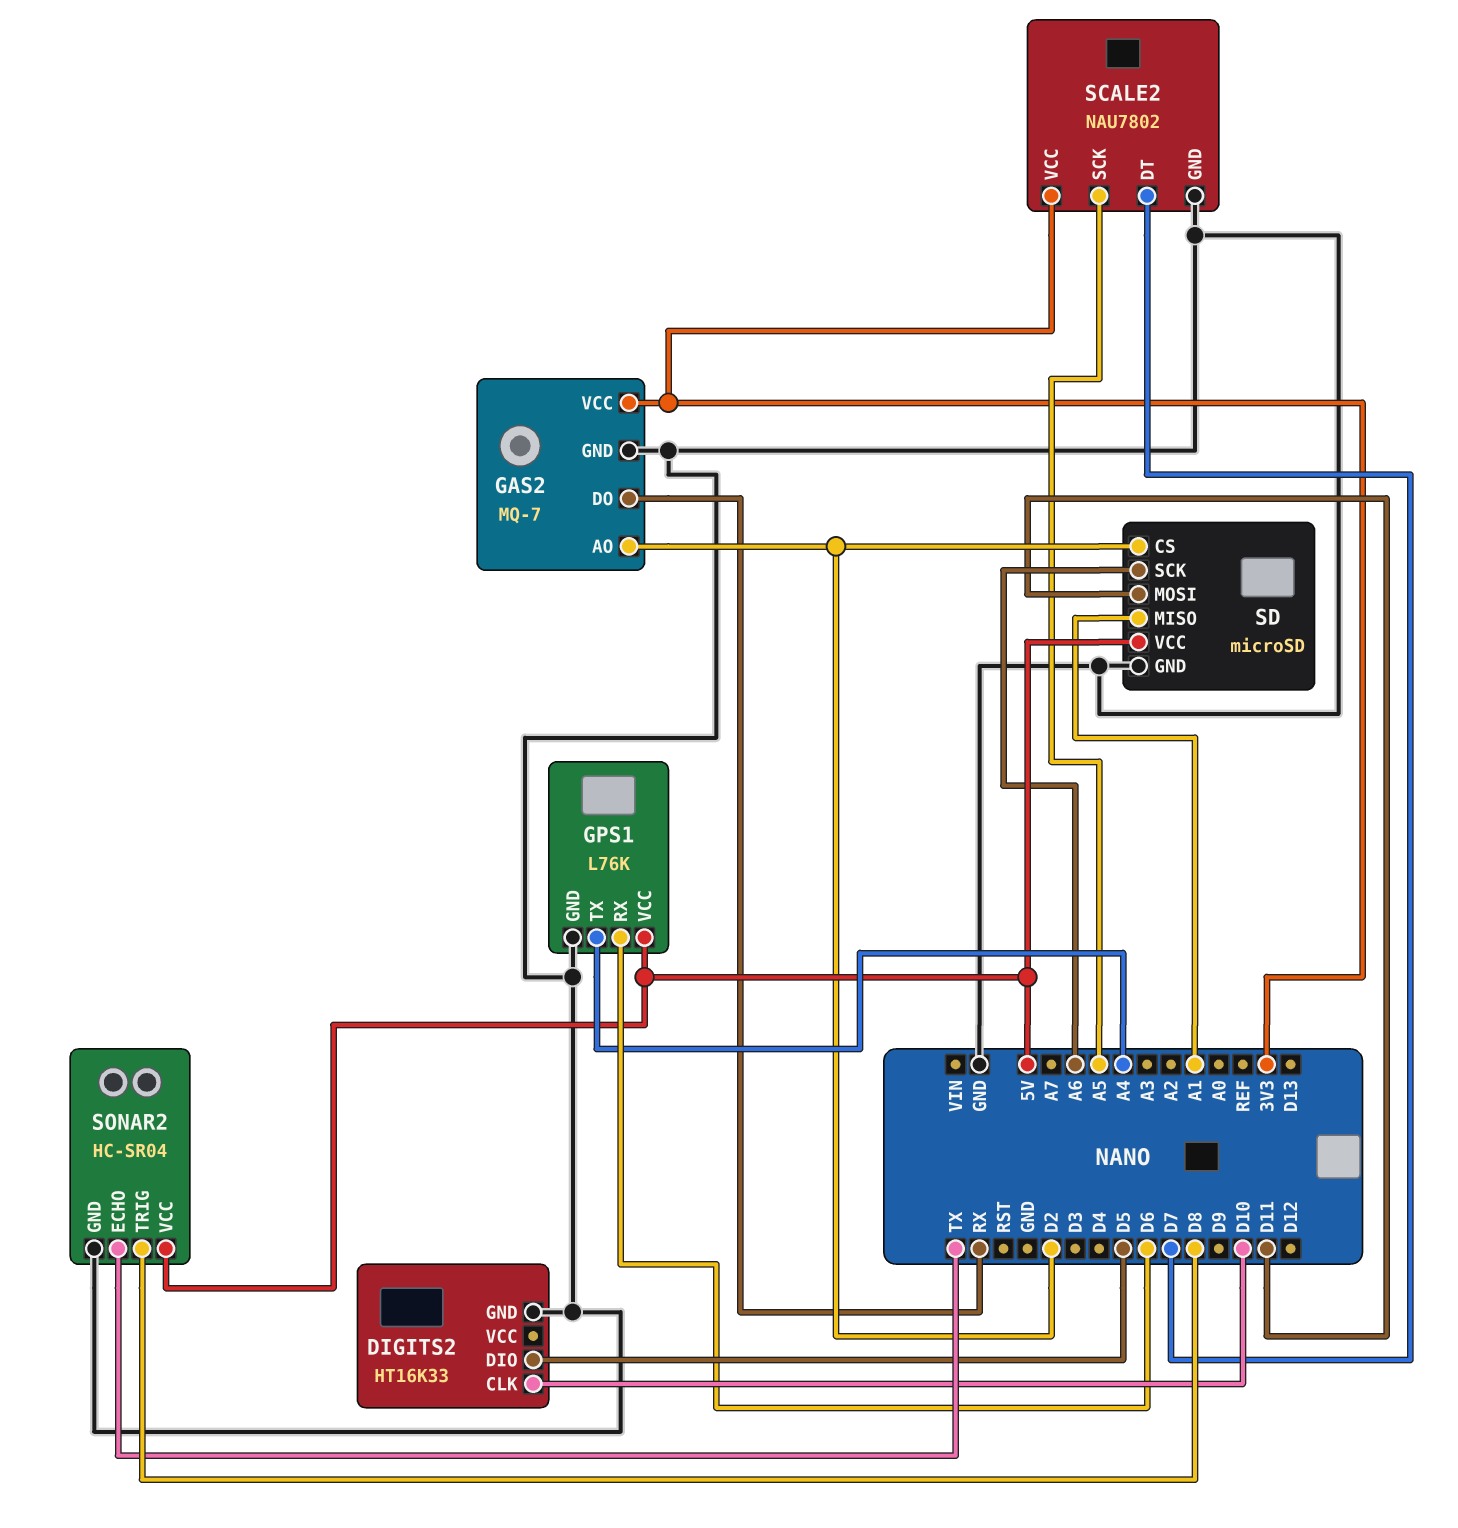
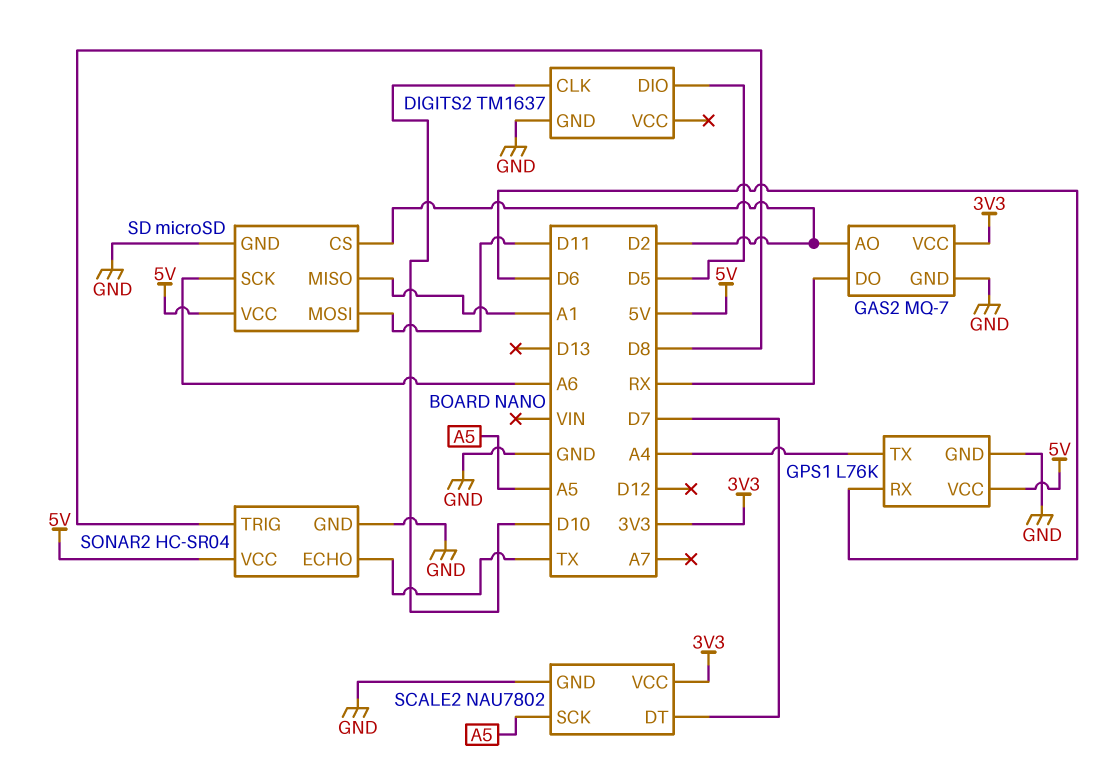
DIGITS2: HT16K33 -> TM1637

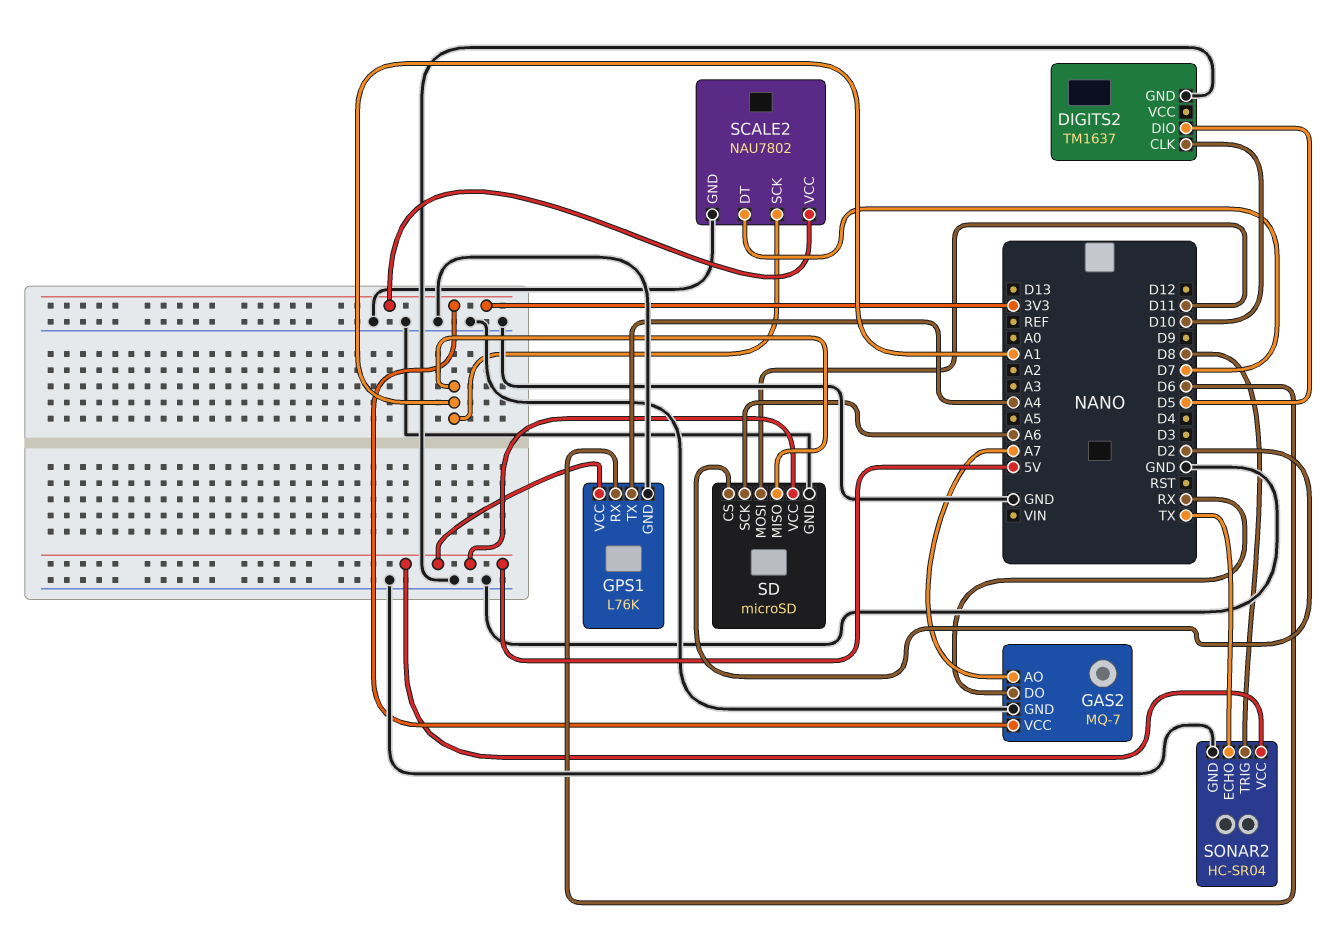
GAS2 pin AO: D2 -> A7
SCALE2 pin SCK: A5 -> A1

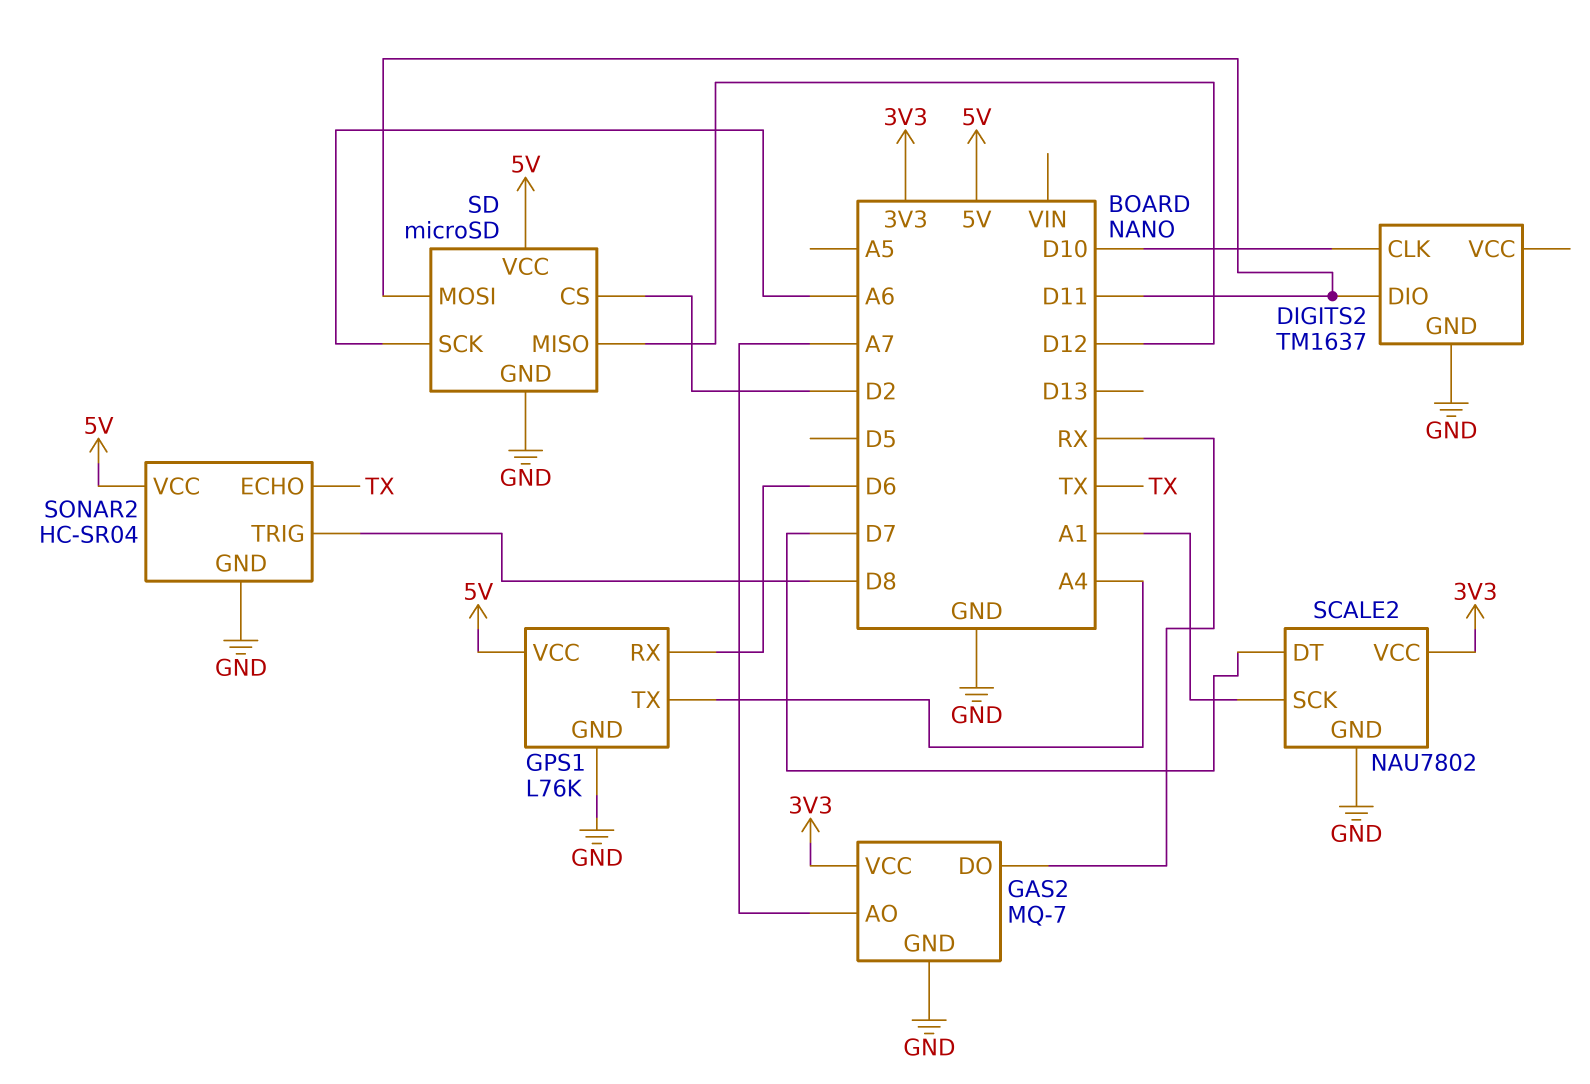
DIGITS2 pin DIO: D5 -> D11
SD pin MISO: A1 -> D12

